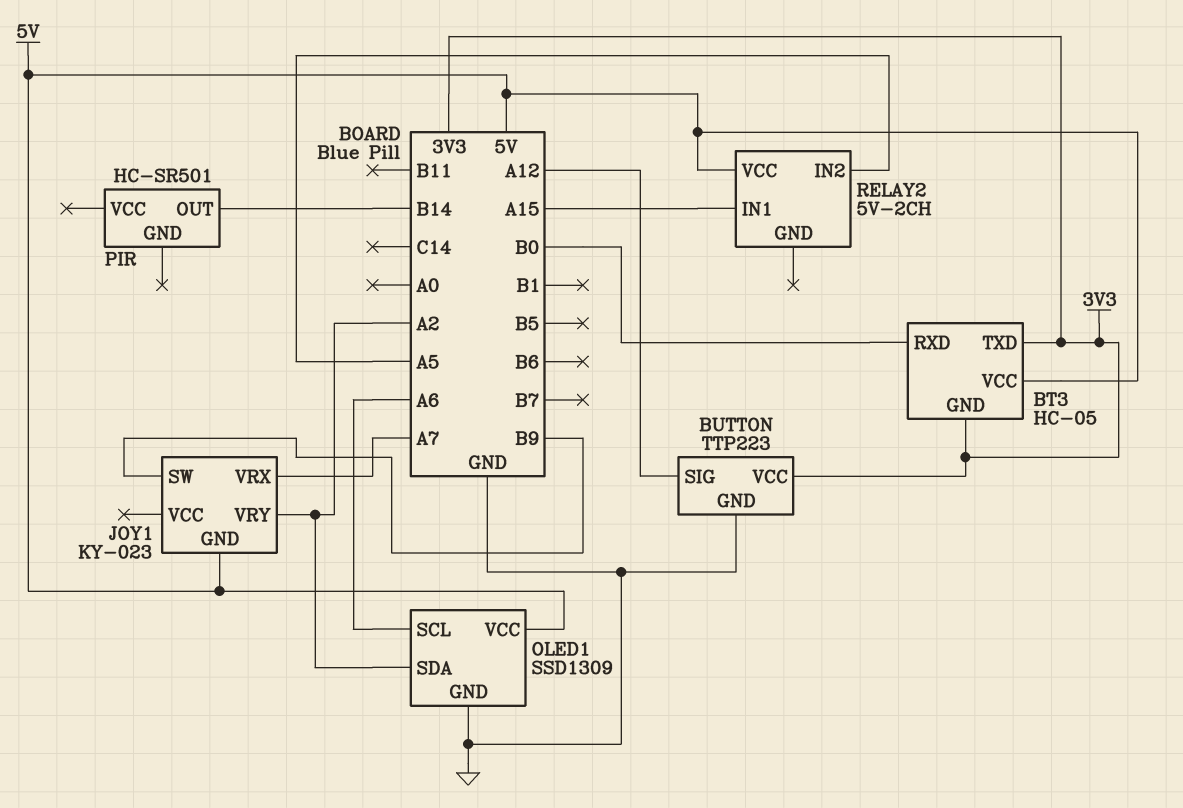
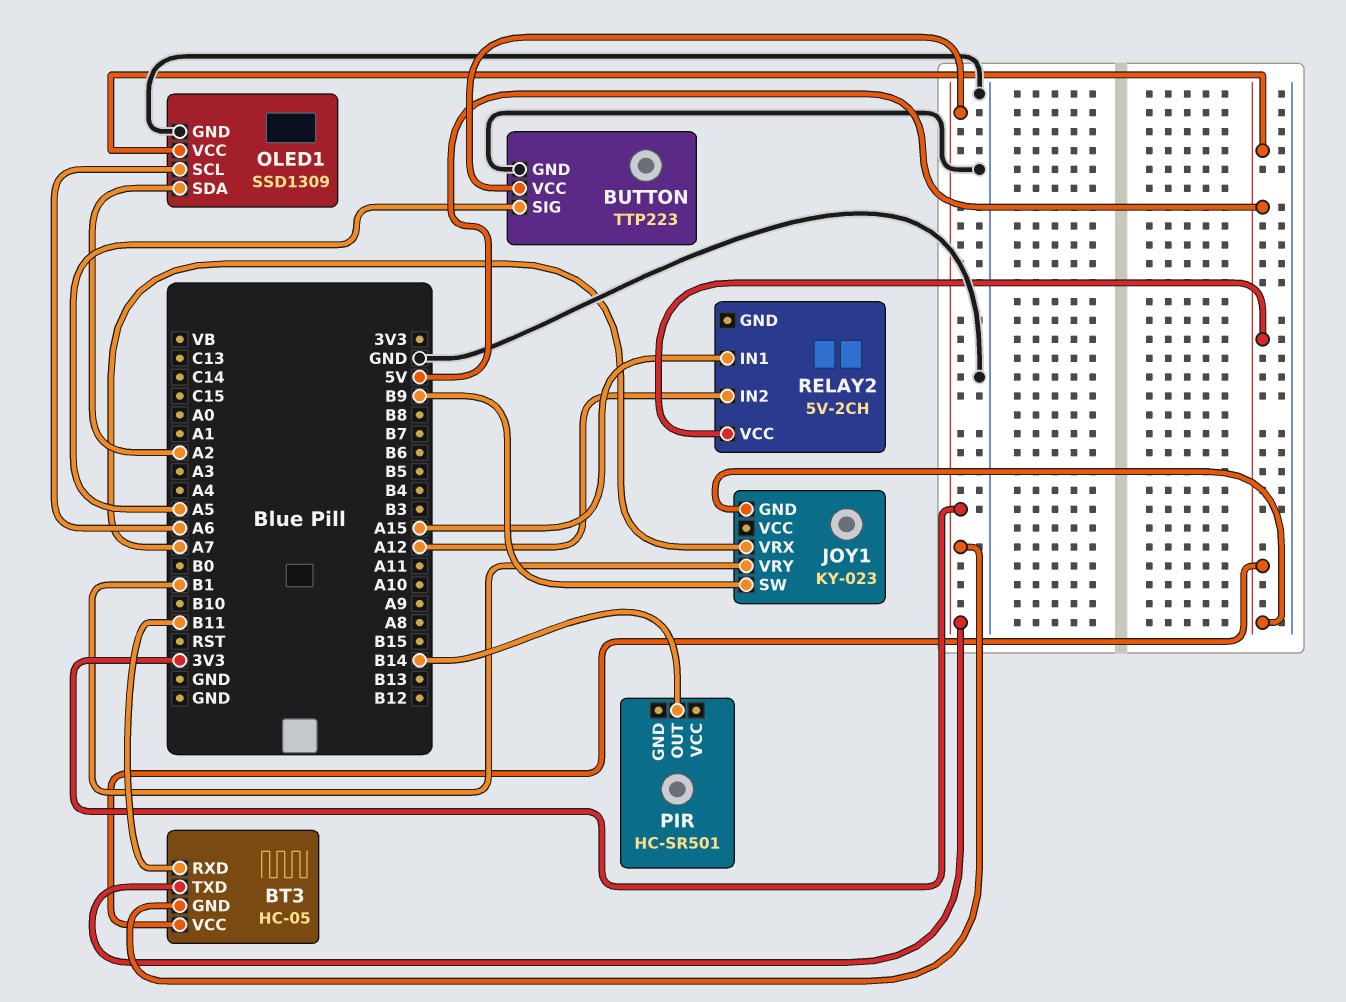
BT3 pin RXD: B0 -> B11
BUTTON pin SIG: A12 -> A5
JOY1 pin VRY: A2 -> B1
RELAY2 pin IN2: A5 -> A12

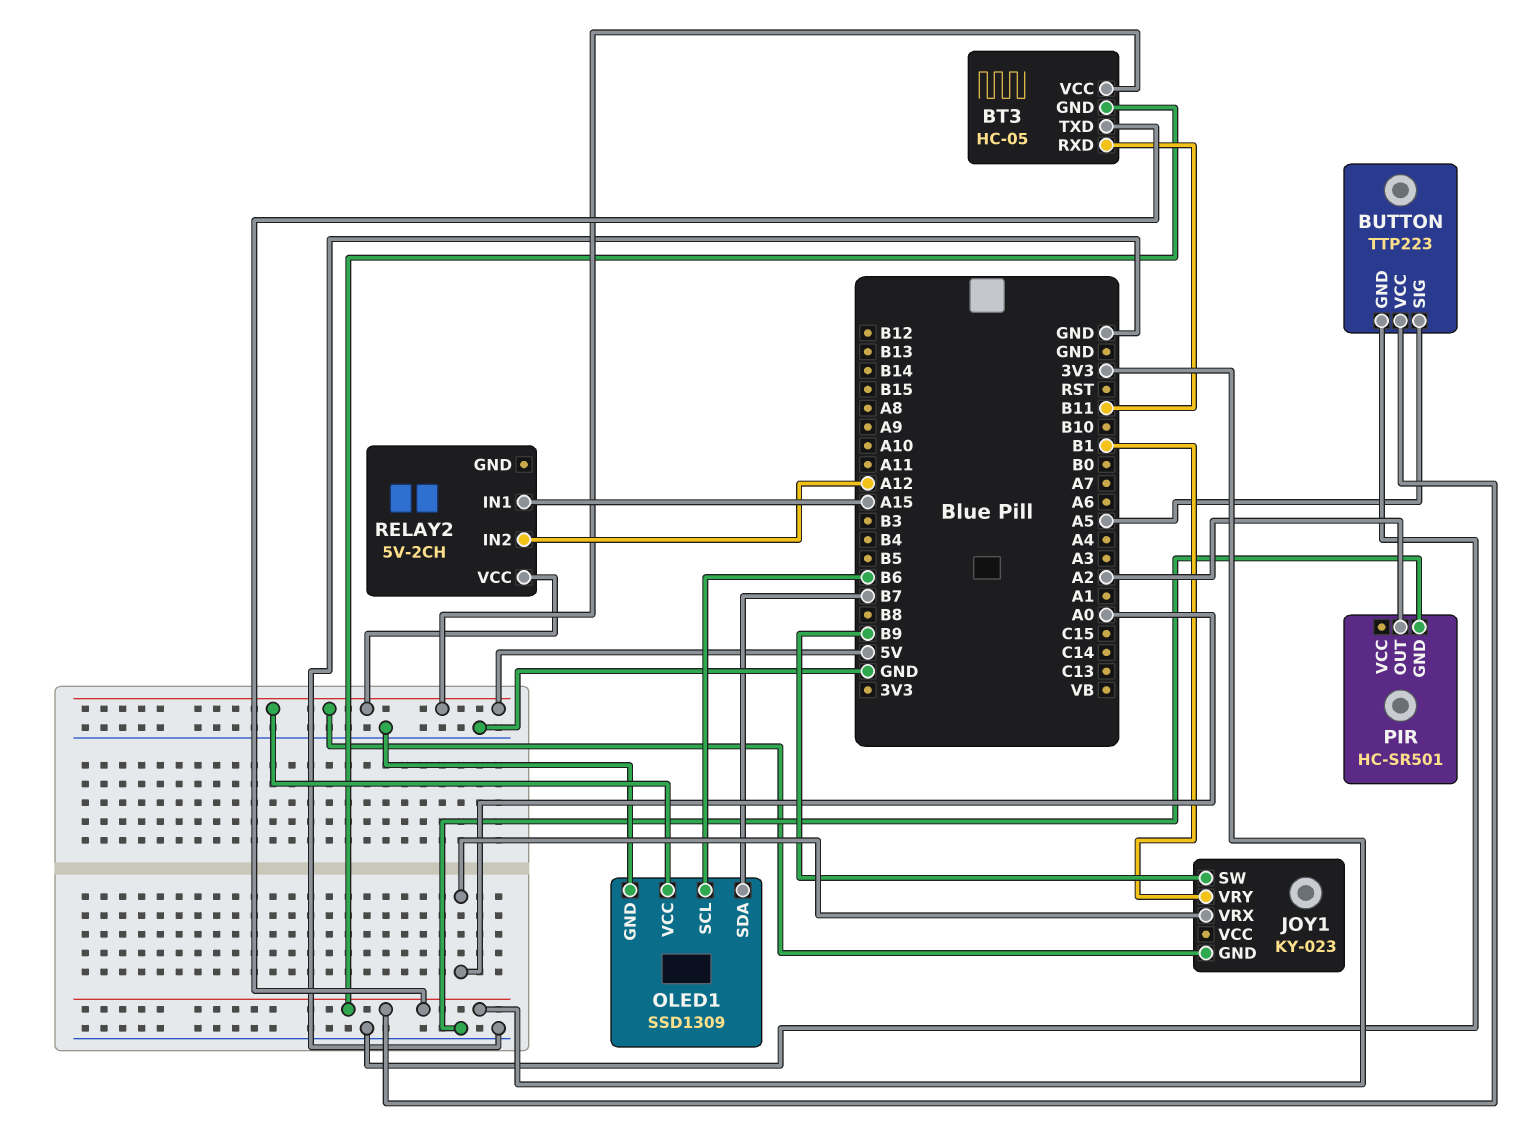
JOY1 pin VRX: A7 -> A0
OLED1 pin SCL: A6 -> B6
OLED1 pin SDA: A2 -> B7
PIR pin GND: none -> GND
PIR pin OUT: B14 -> A2

